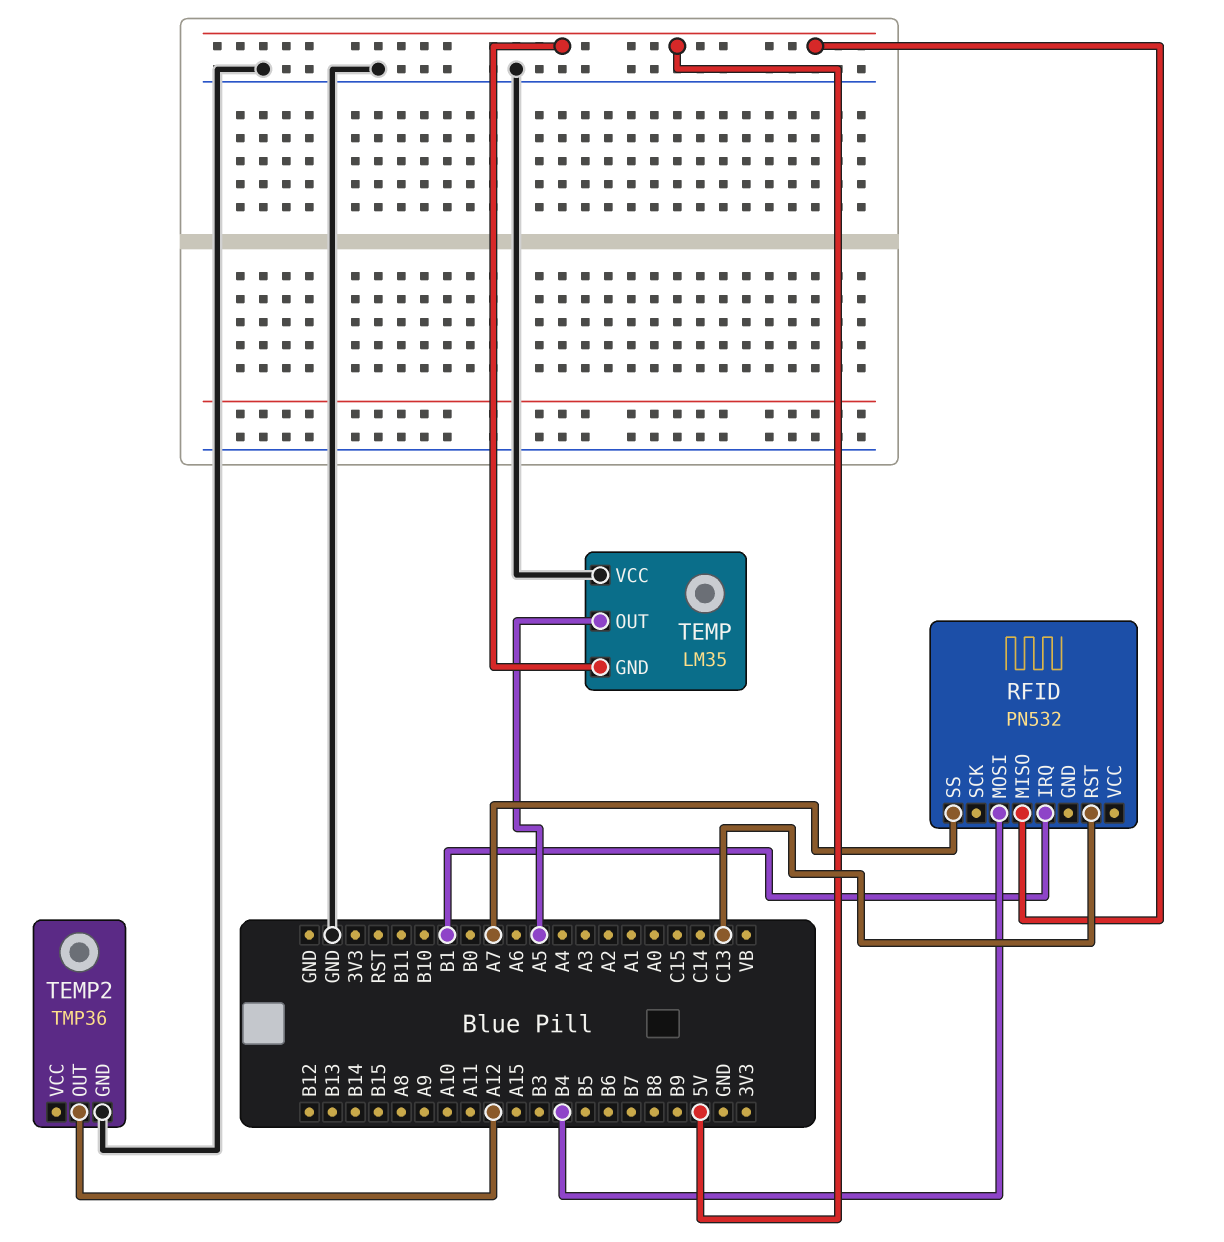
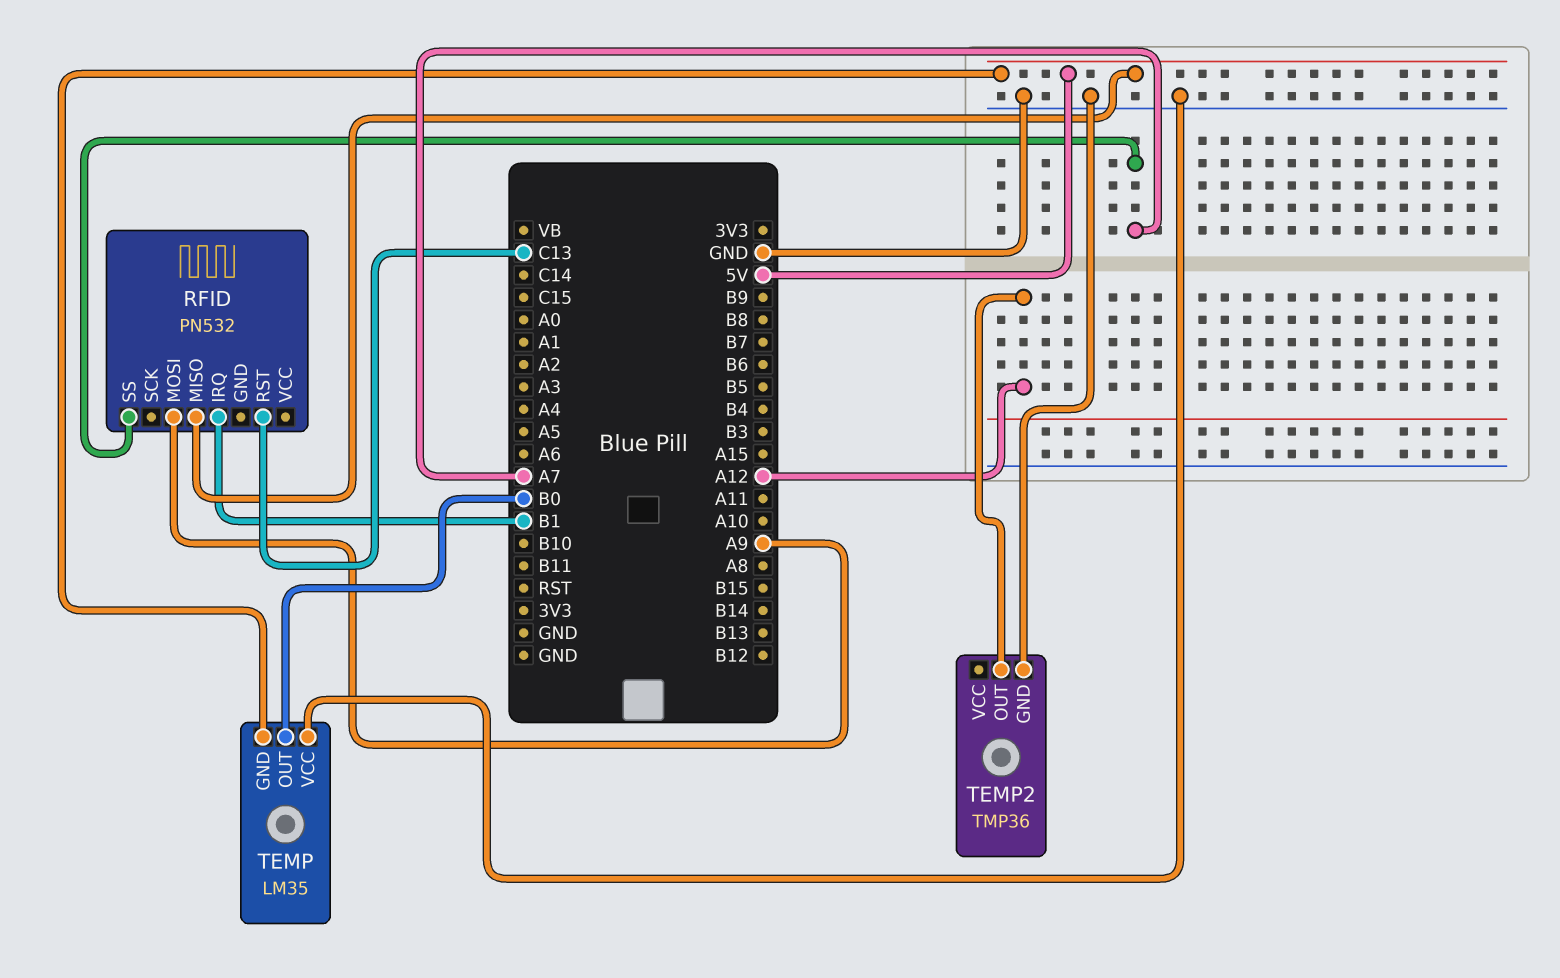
RFID pin MOSI: B4 -> A9
TEMP pin OUT: A5 -> B0

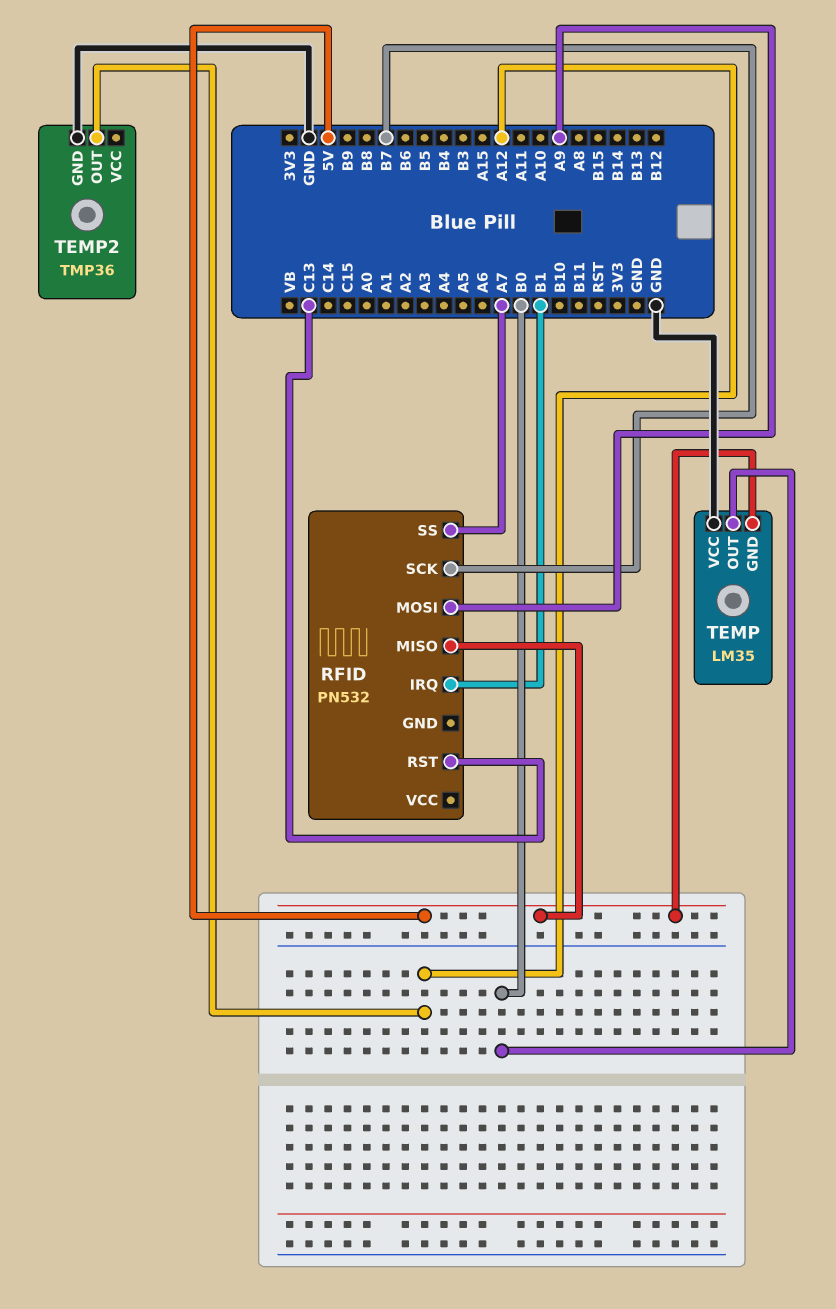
RFID pin SCK: none -> B7

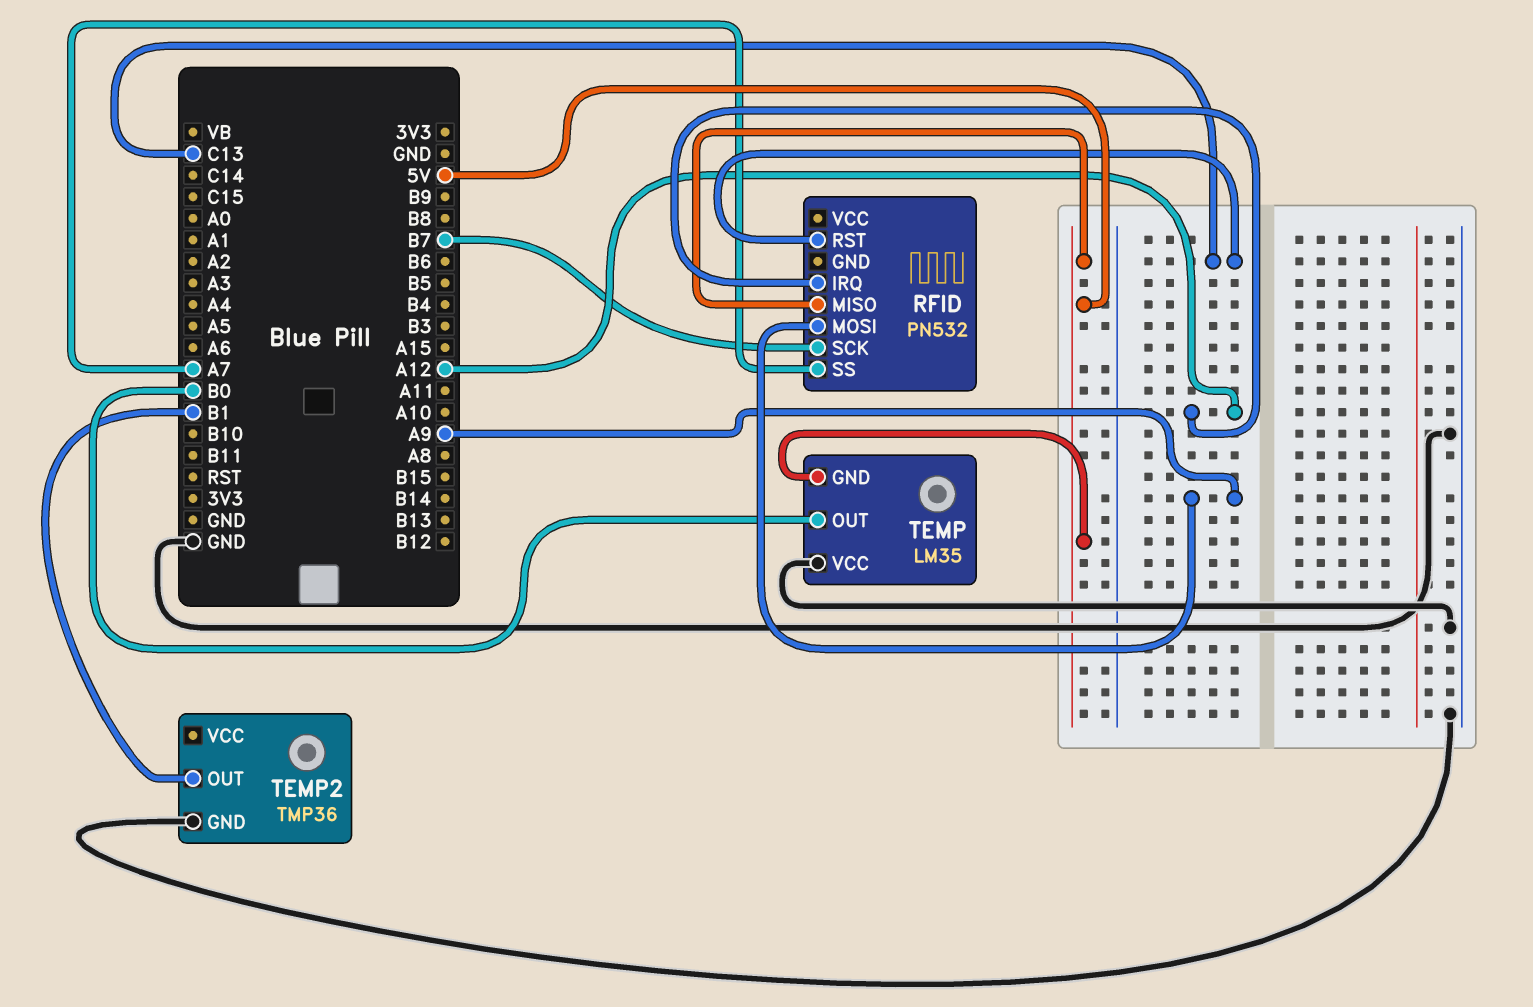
RFID pin IRQ: B1 -> A12
TEMP2 pin OUT: A12 -> B1

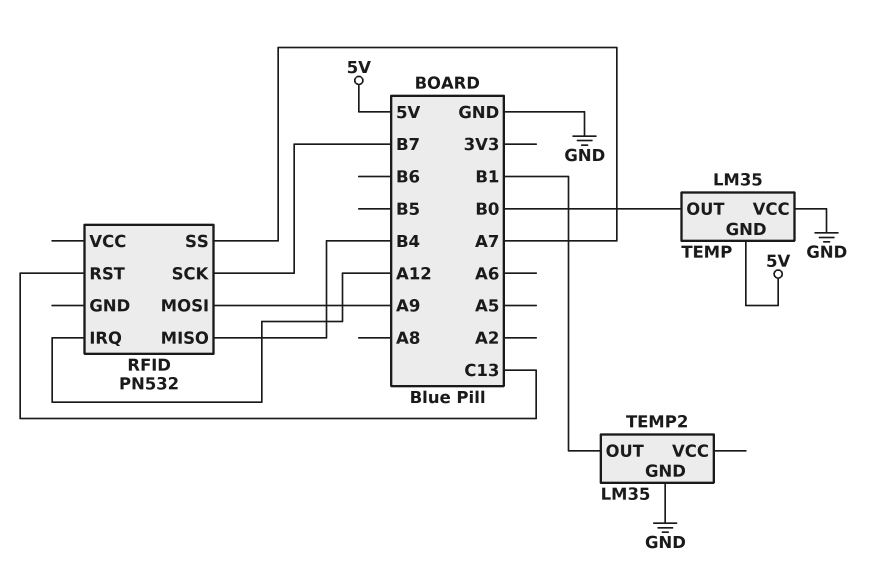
RFID pin MISO: 5V -> B4
TEMP2: TMP36 -> LM35

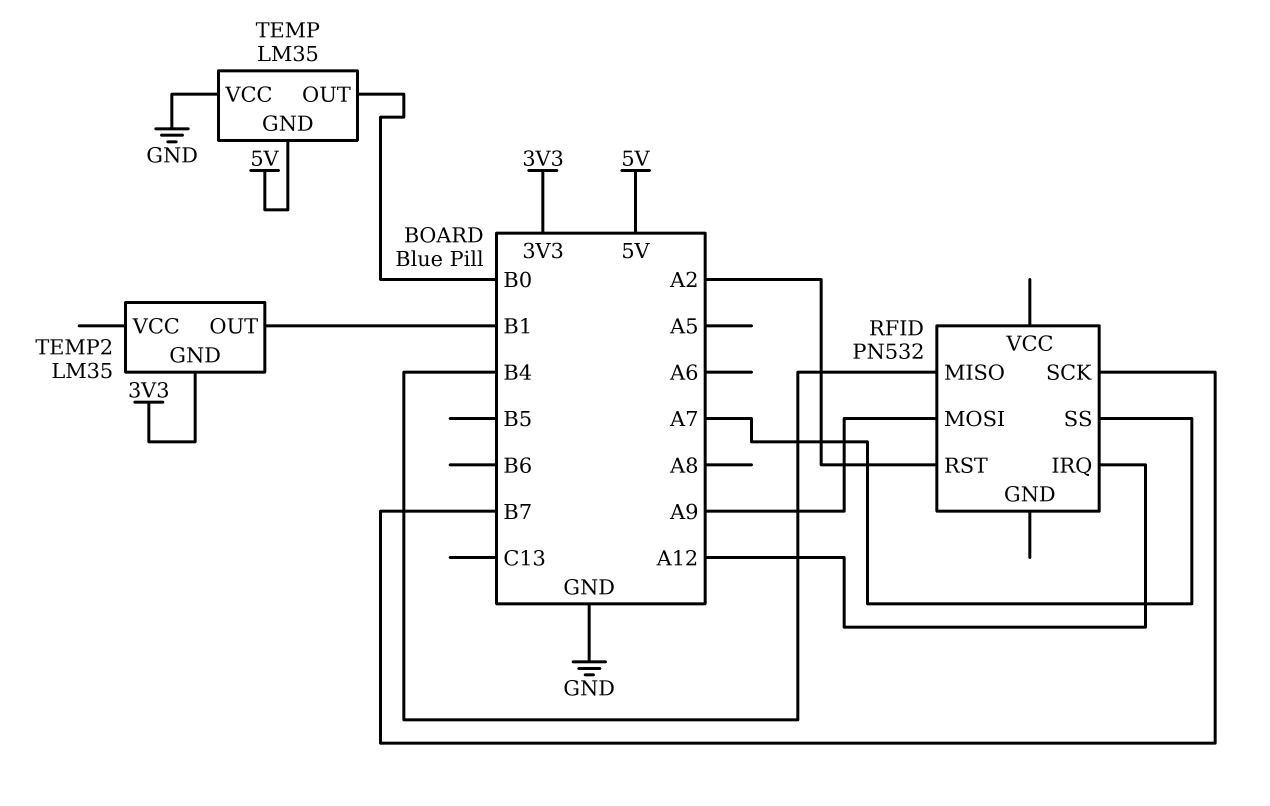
RFID pin RST: C13 -> A2
TEMP2 pin GND: GND -> 3V3

